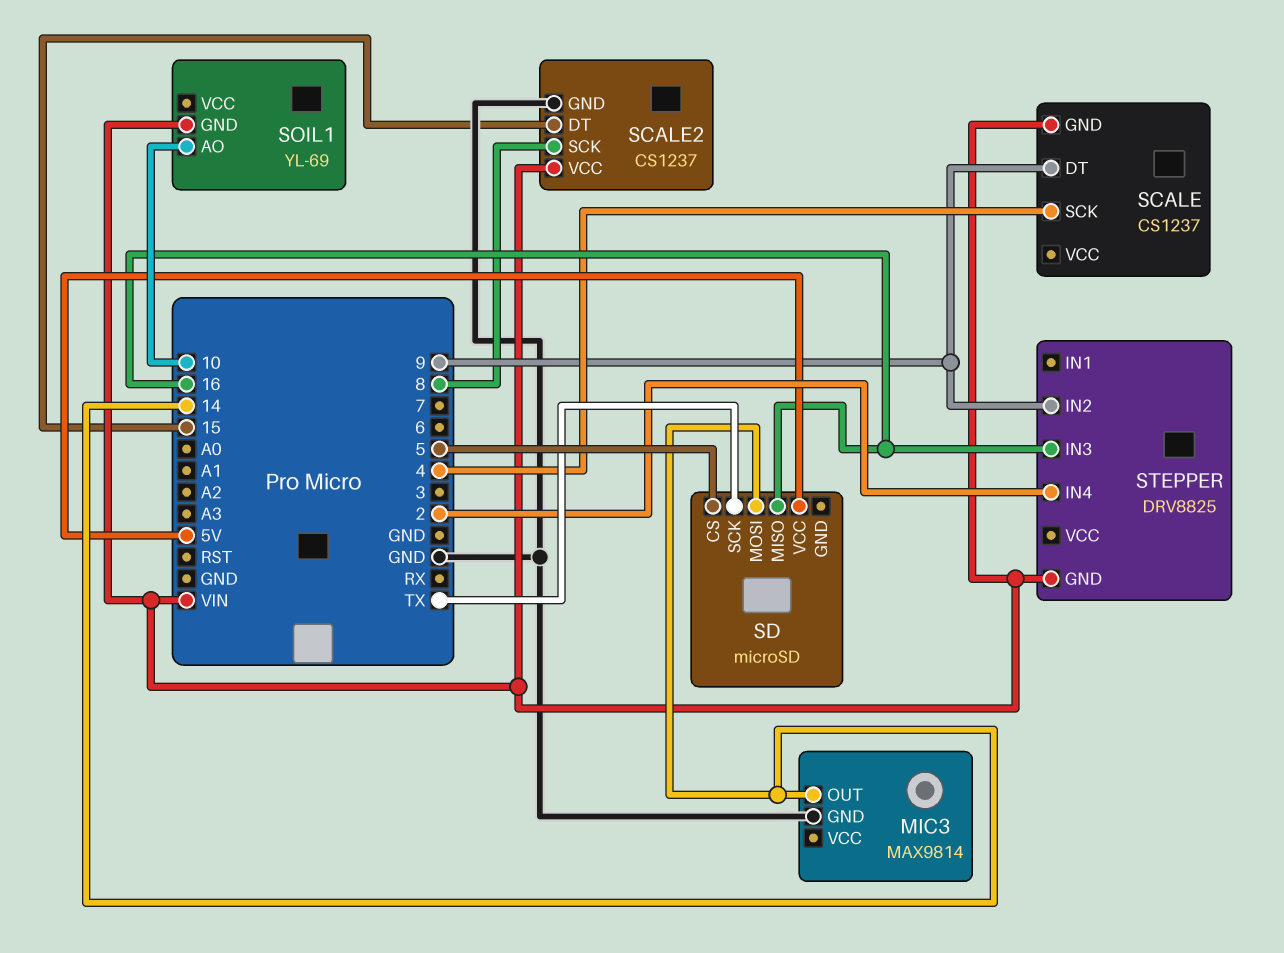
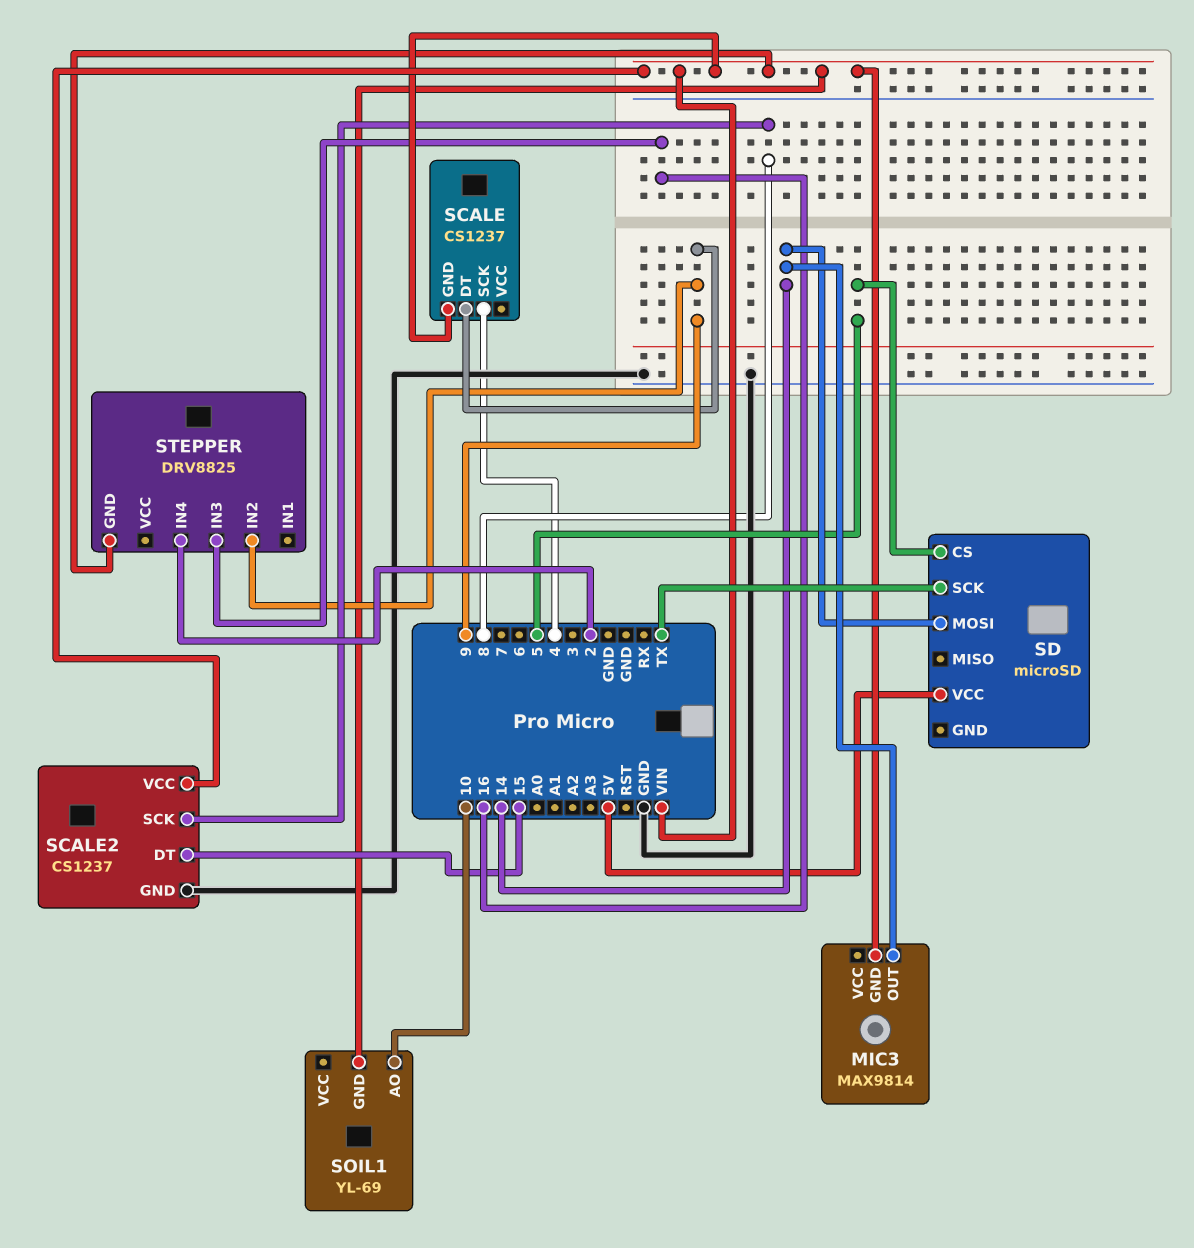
MIC3 pin GND: GND -> VIN
SD pin MISO: 16 -> none

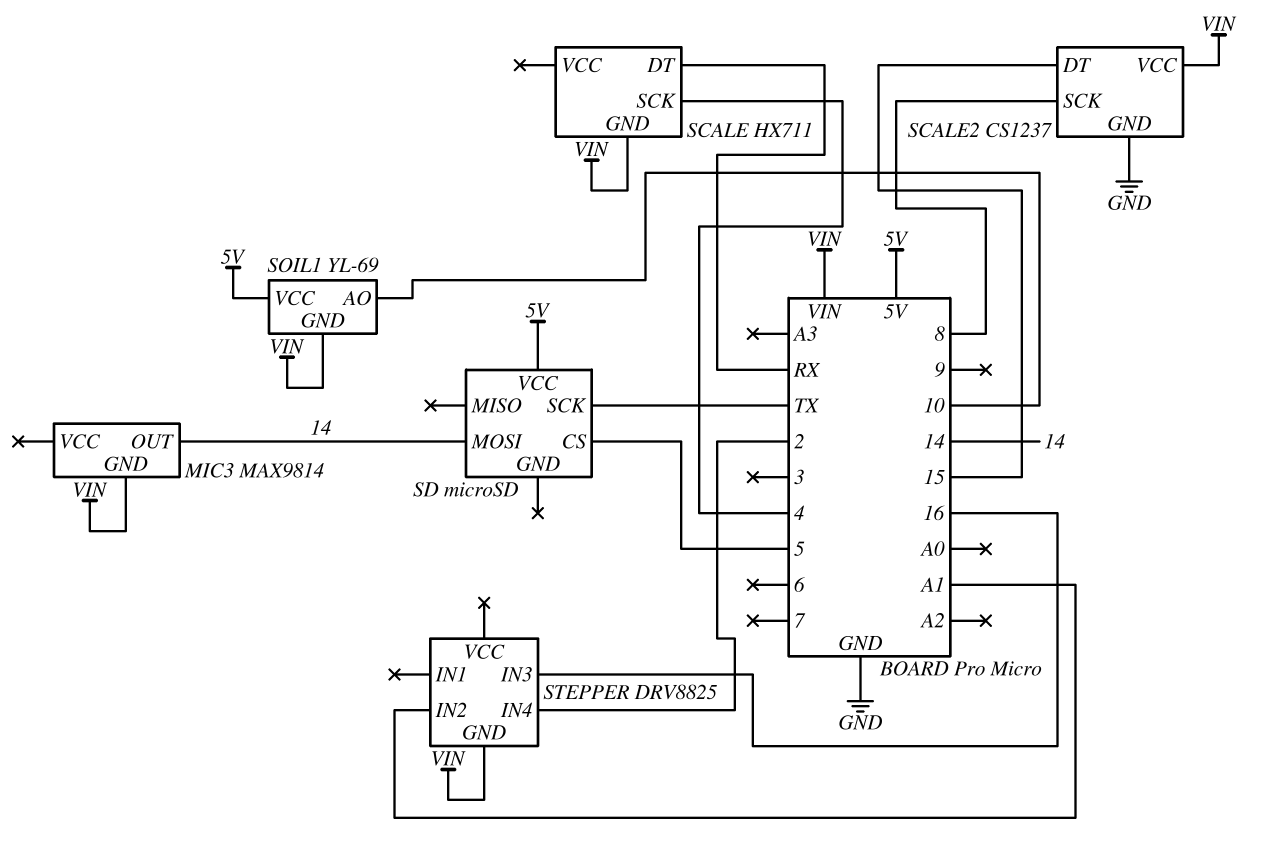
SCALE: CS1237 -> HX711
SCALE pin DT: 9 -> RX
SOIL1 pin VCC: none -> 5V
STEPPER pin IN2: 9 -> A1

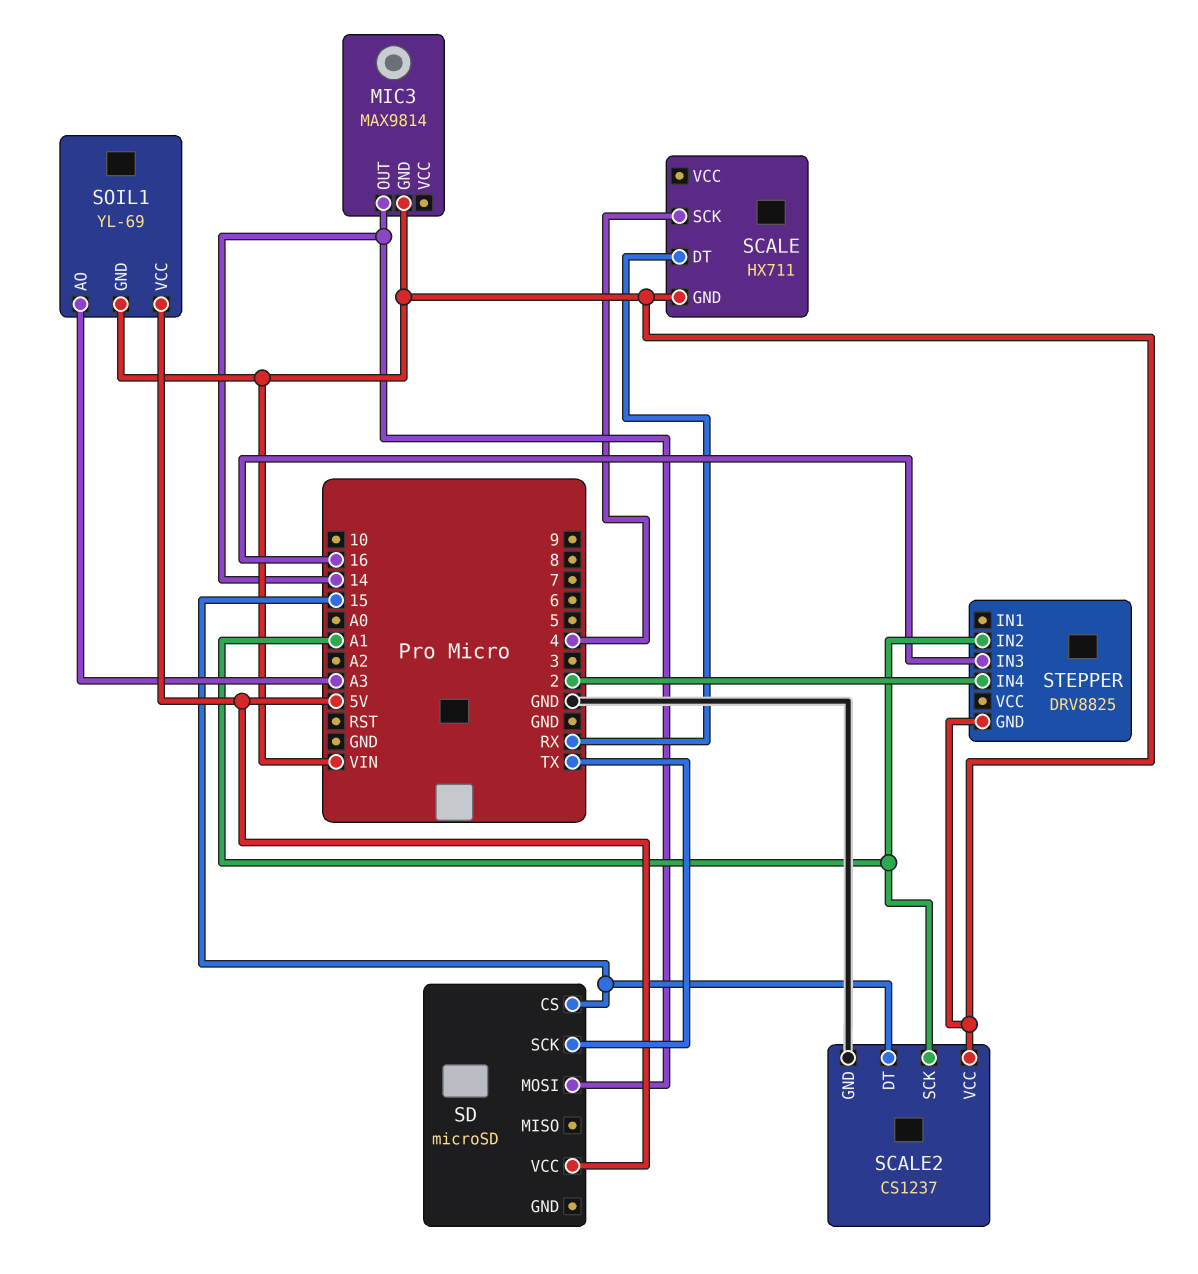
SCALE2 pin SCK: 8 -> A1
SD pin CS: 5 -> 15
SOIL1 pin AO: 10 -> A3

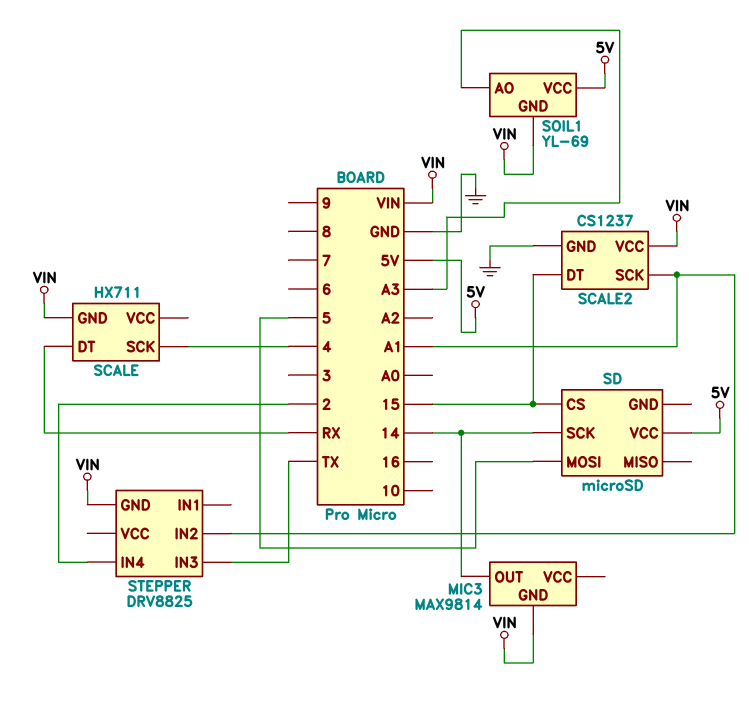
SD pin MOSI: 14 -> 5
SD pin SCK: TX -> 14
STEPPER pin IN3: 16 -> TX

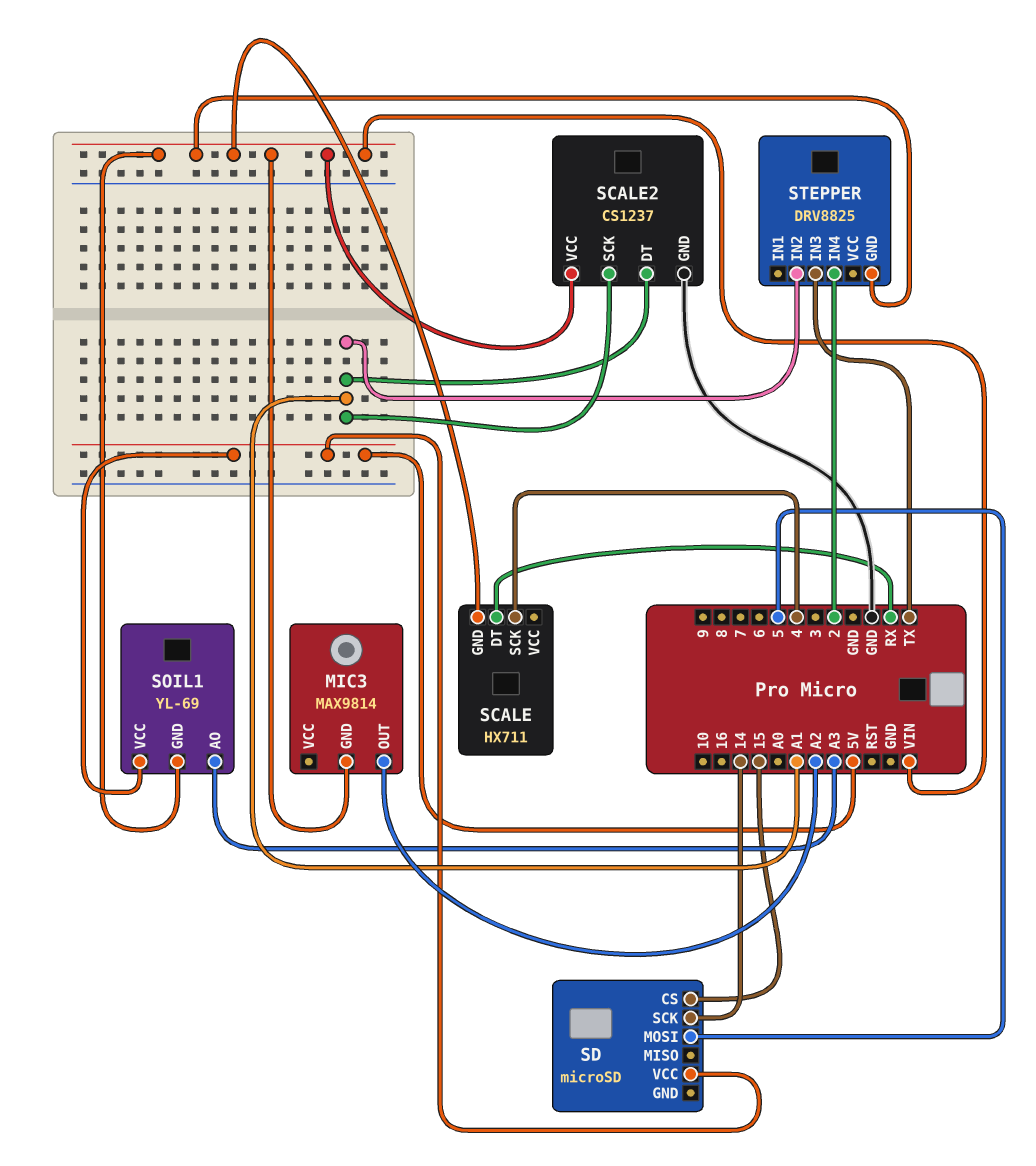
MIC3 pin OUT: 14 -> A2
SCALE2 pin DT: 15 -> A1

